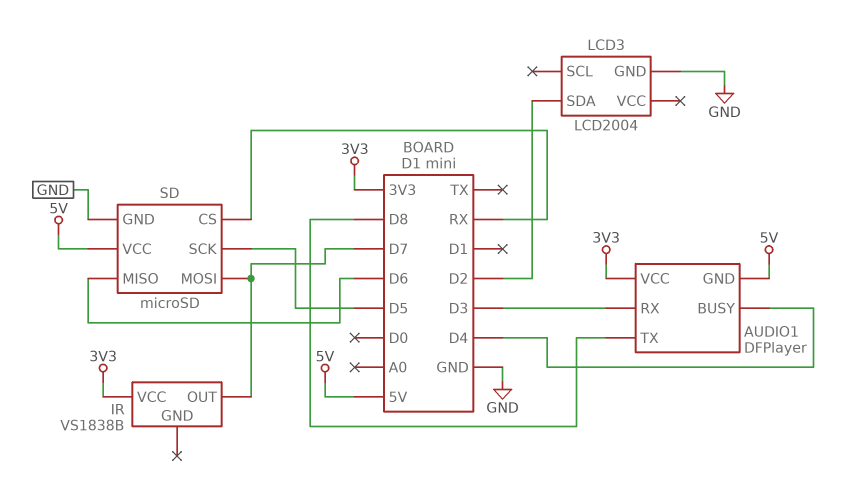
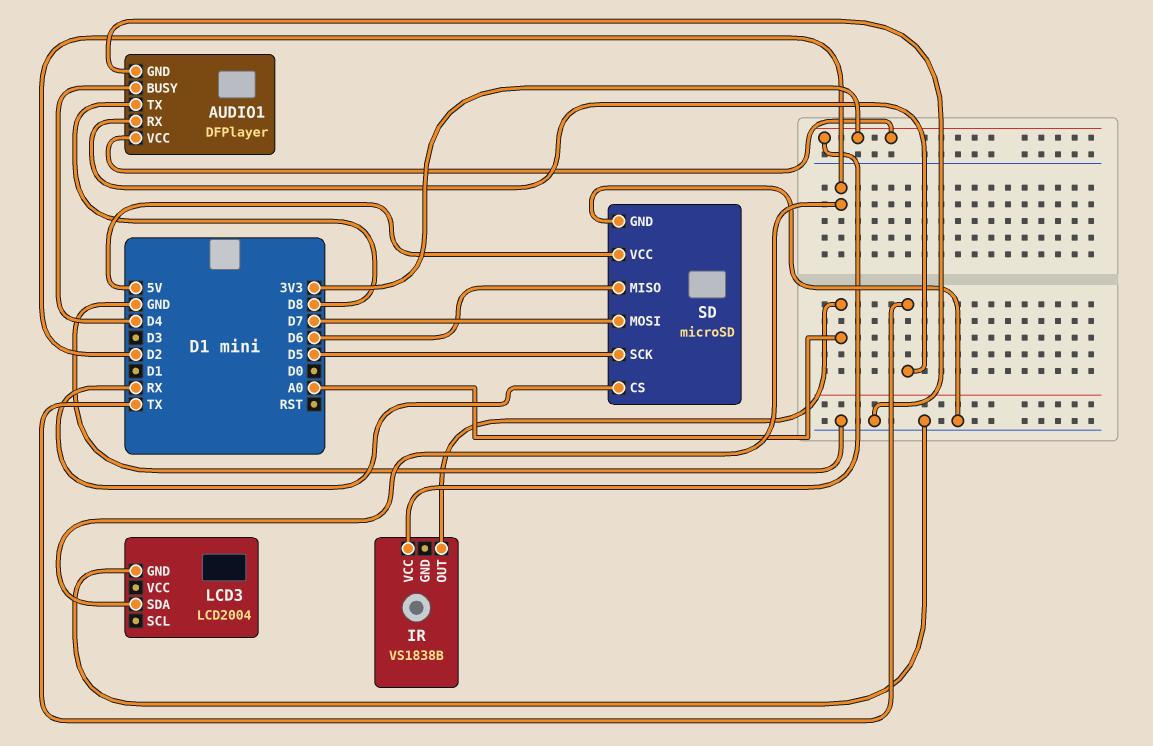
AUDIO1 pin GND: 5V -> GND
AUDIO1 pin RX: D3 -> TX
IR pin OUT: D7 -> A0

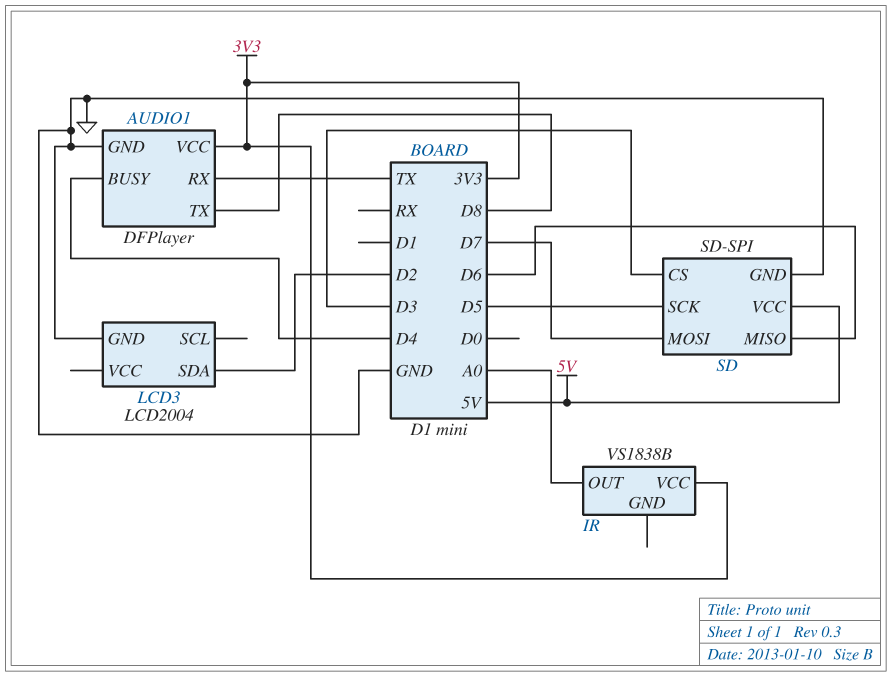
SD: microSD -> SD-SPI
SD pin CS: RX -> D3

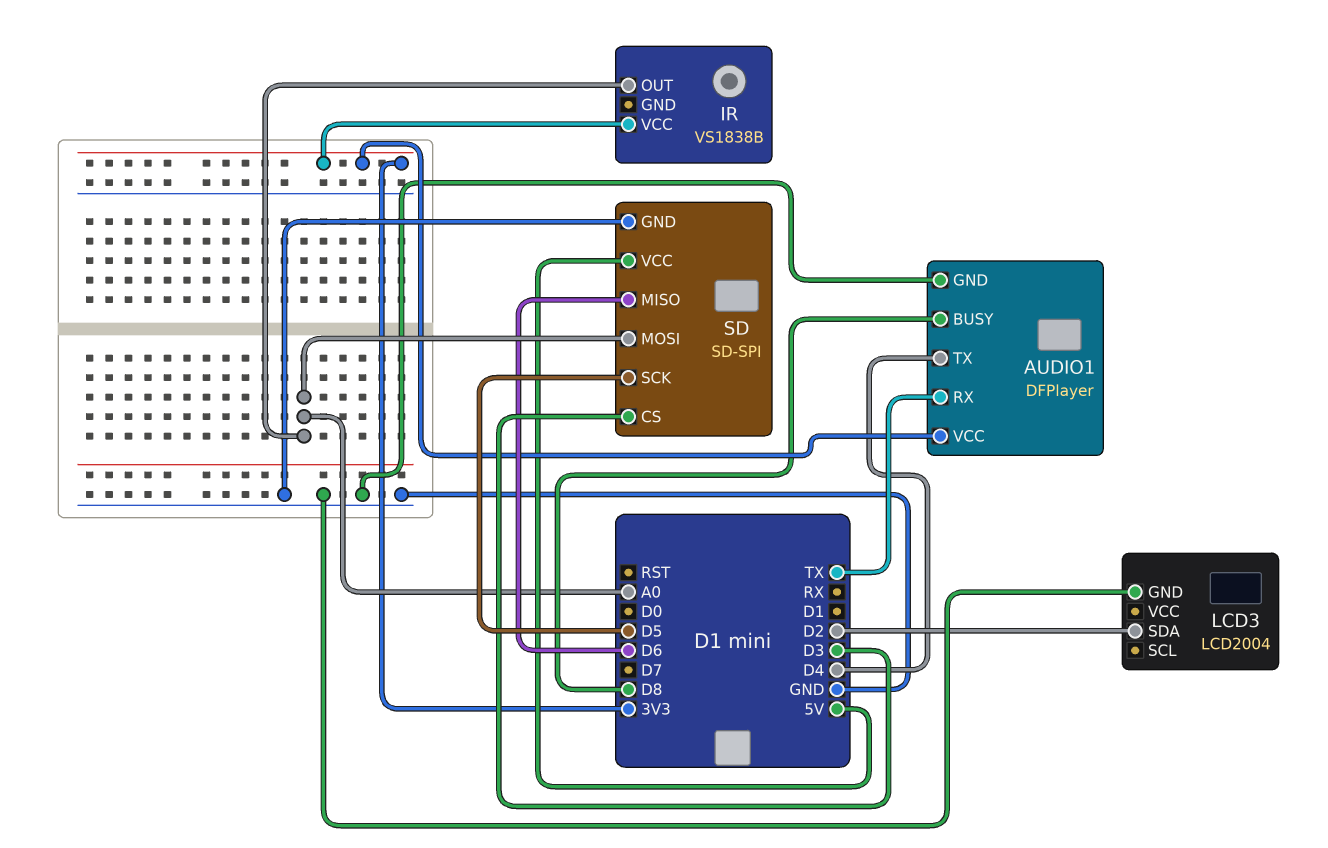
AUDIO1 pin BUSY: D4 -> D8
AUDIO1 pin TX: D8 -> D4
SD pin MOSI: D7 -> A0

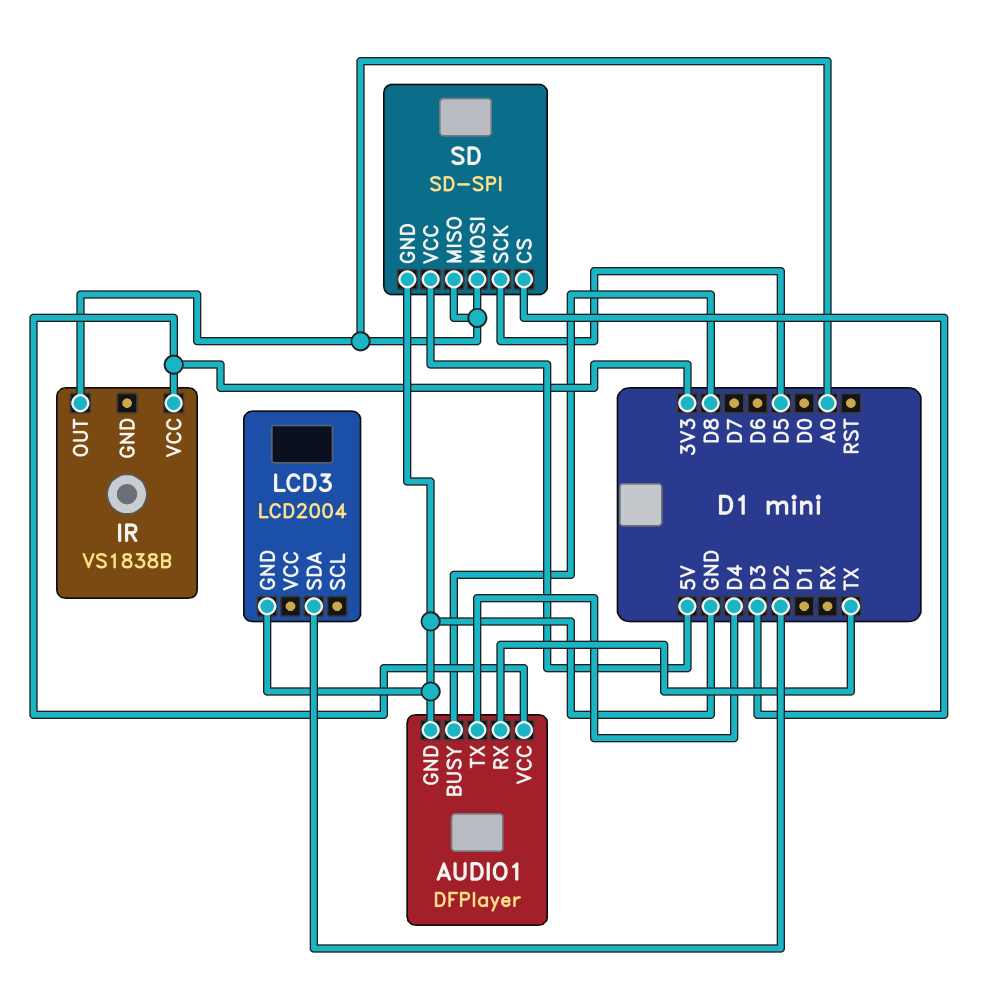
SD pin MISO: D6 -> A0

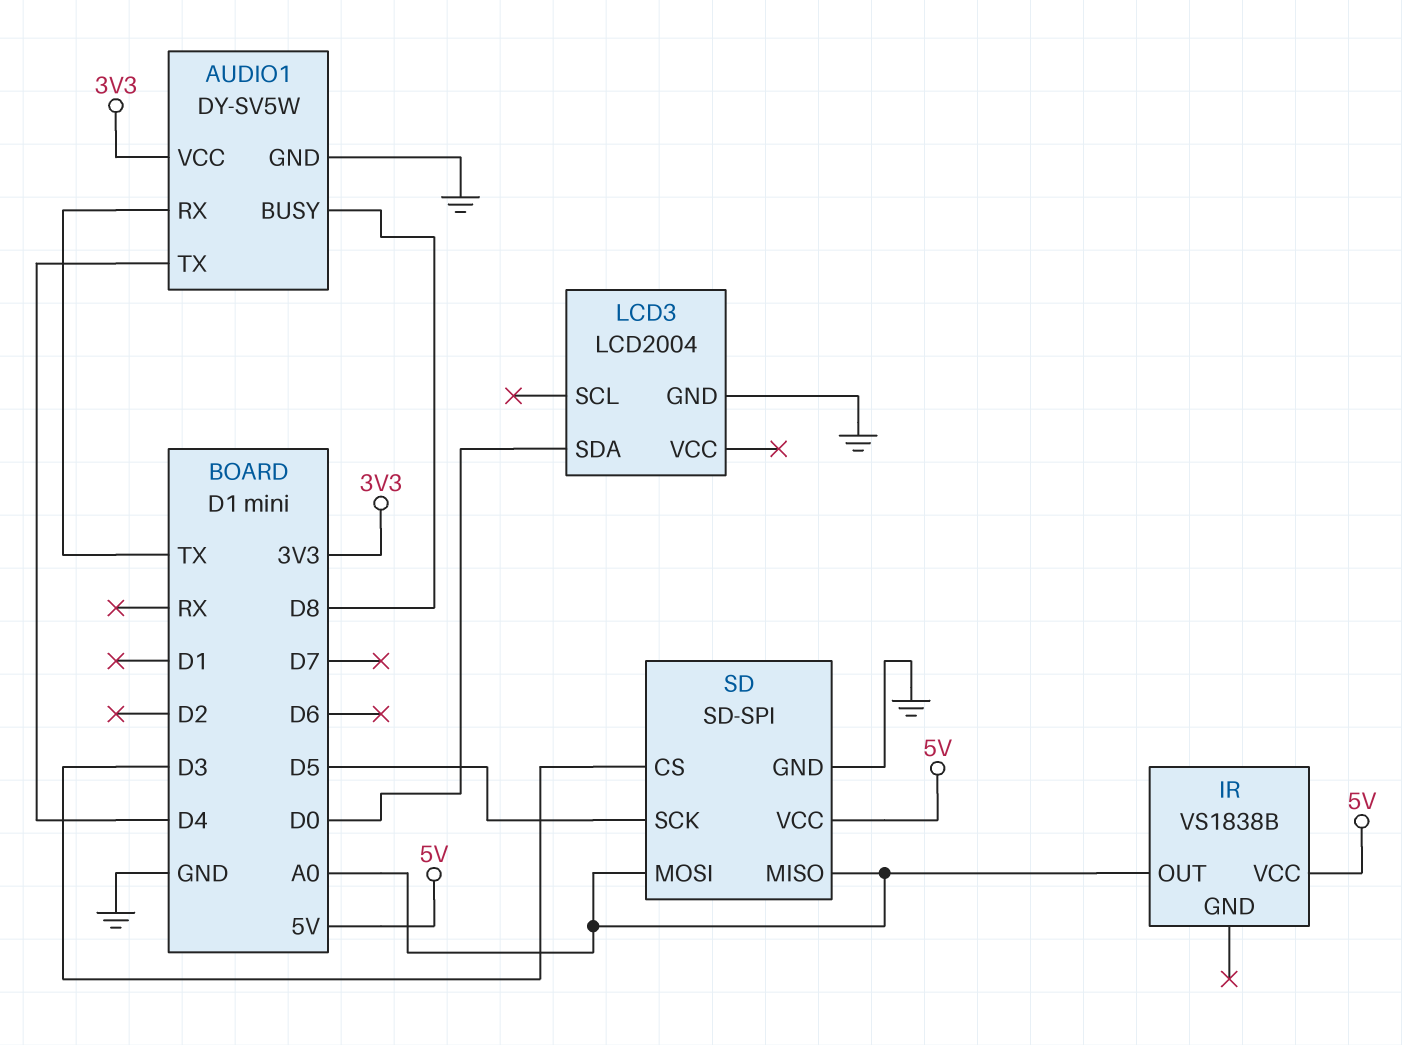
AUDIO1: DFPlayer -> DY-SV5W
IR pin VCC: 3V3 -> 5V
LCD3 pin SDA: D2 -> D0

